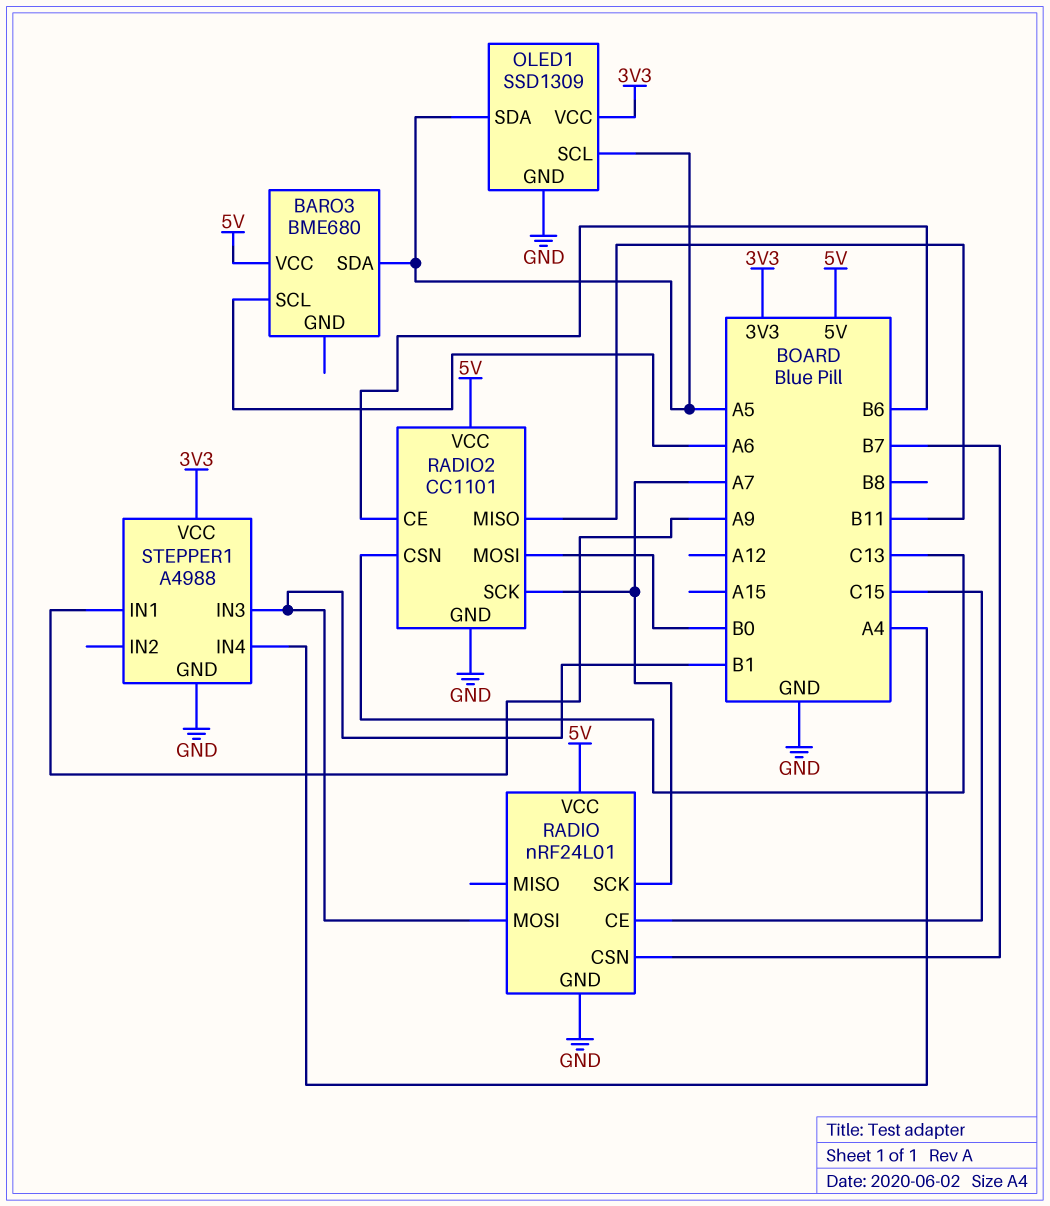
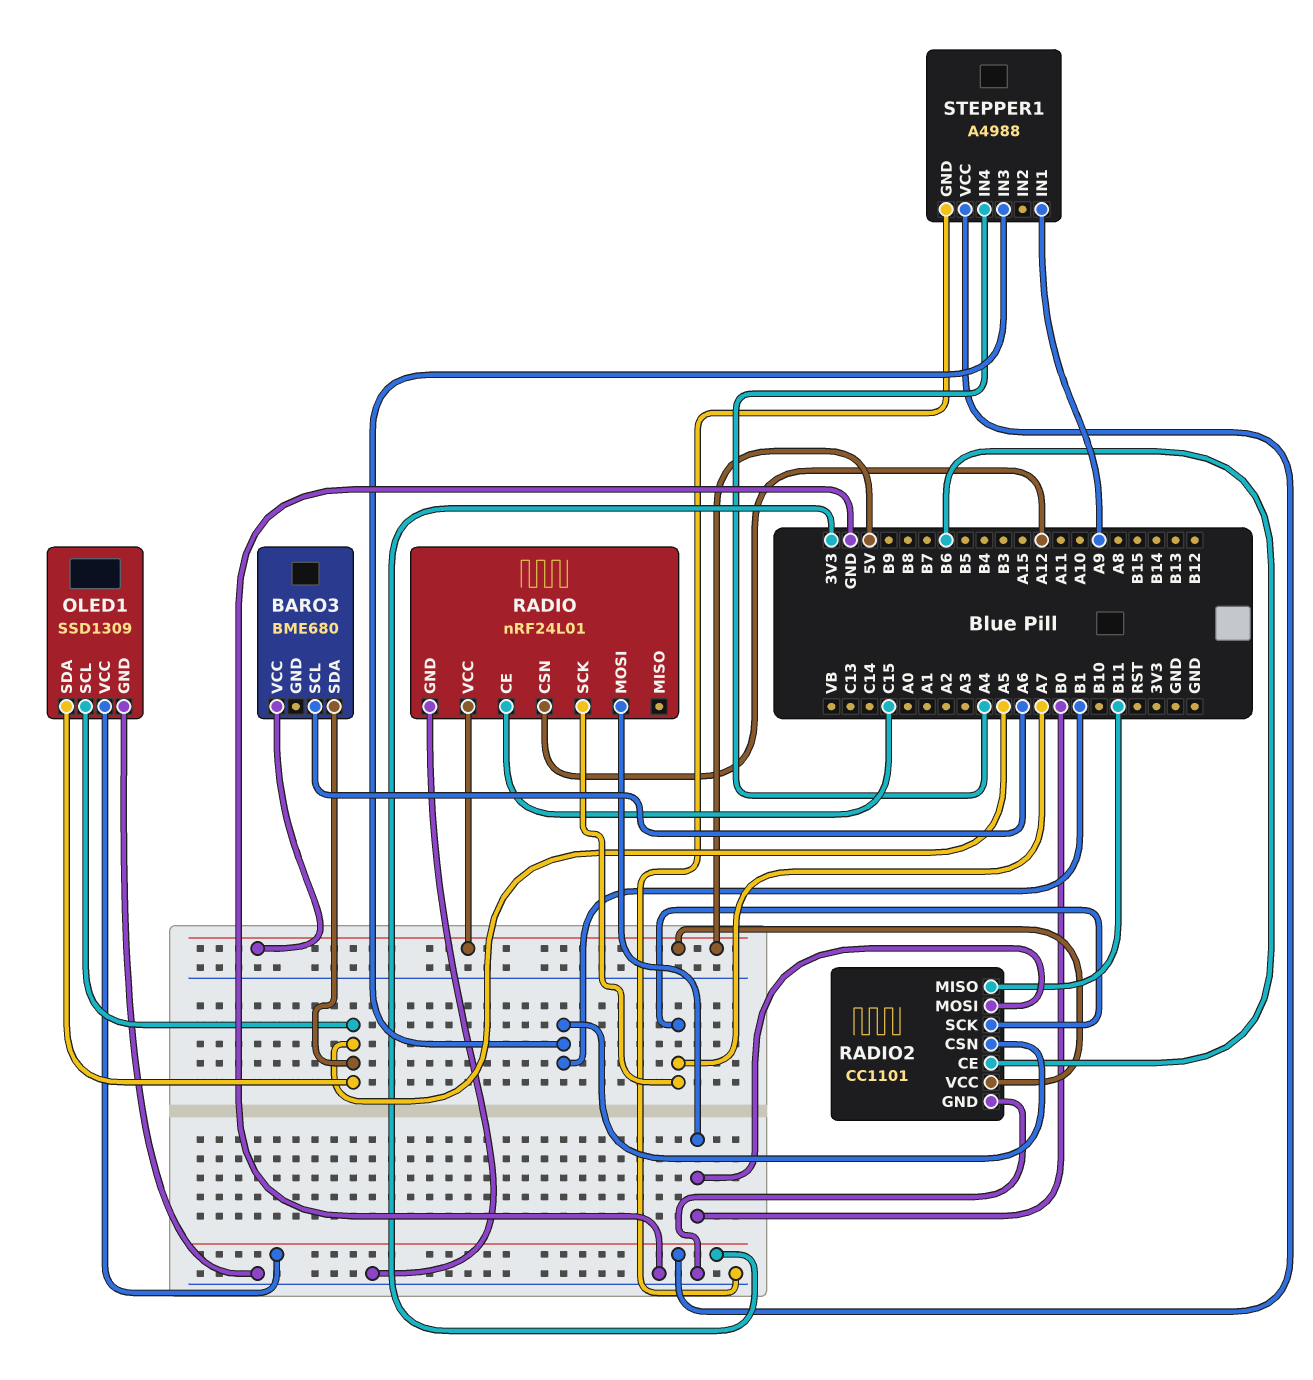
RADIO pin CSN: B7 -> A12
RADIO pin MOSI: B1 -> B0
RADIO2 pin CSN: C13 -> B1

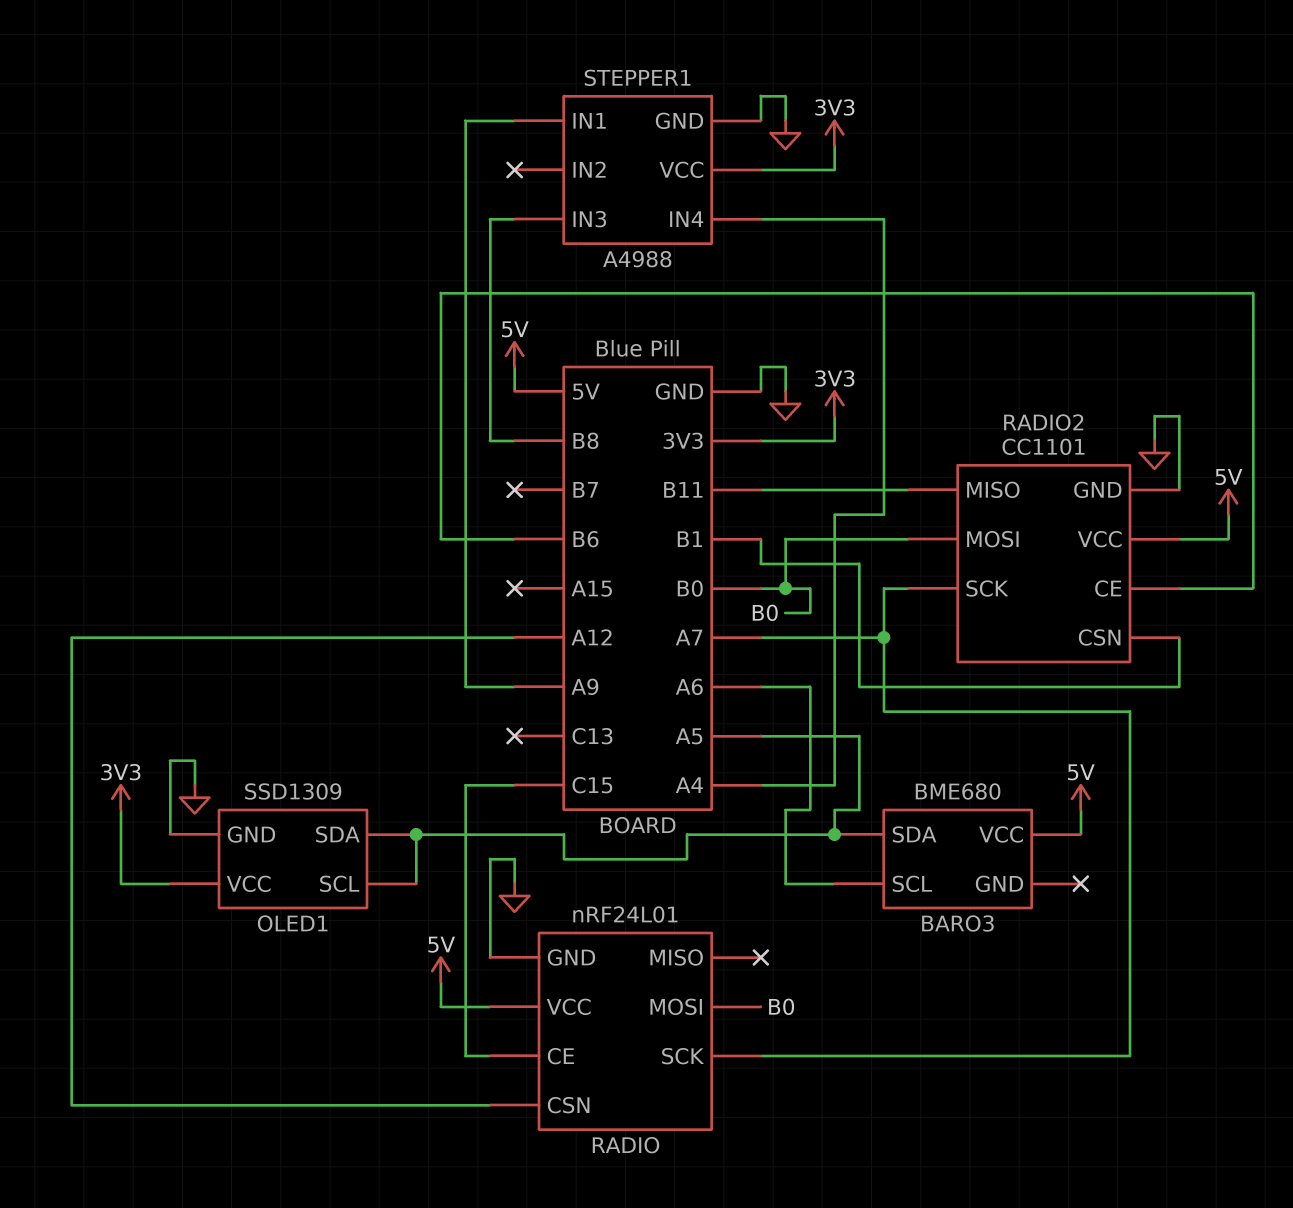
STEPPER1 pin IN3: B1 -> B8

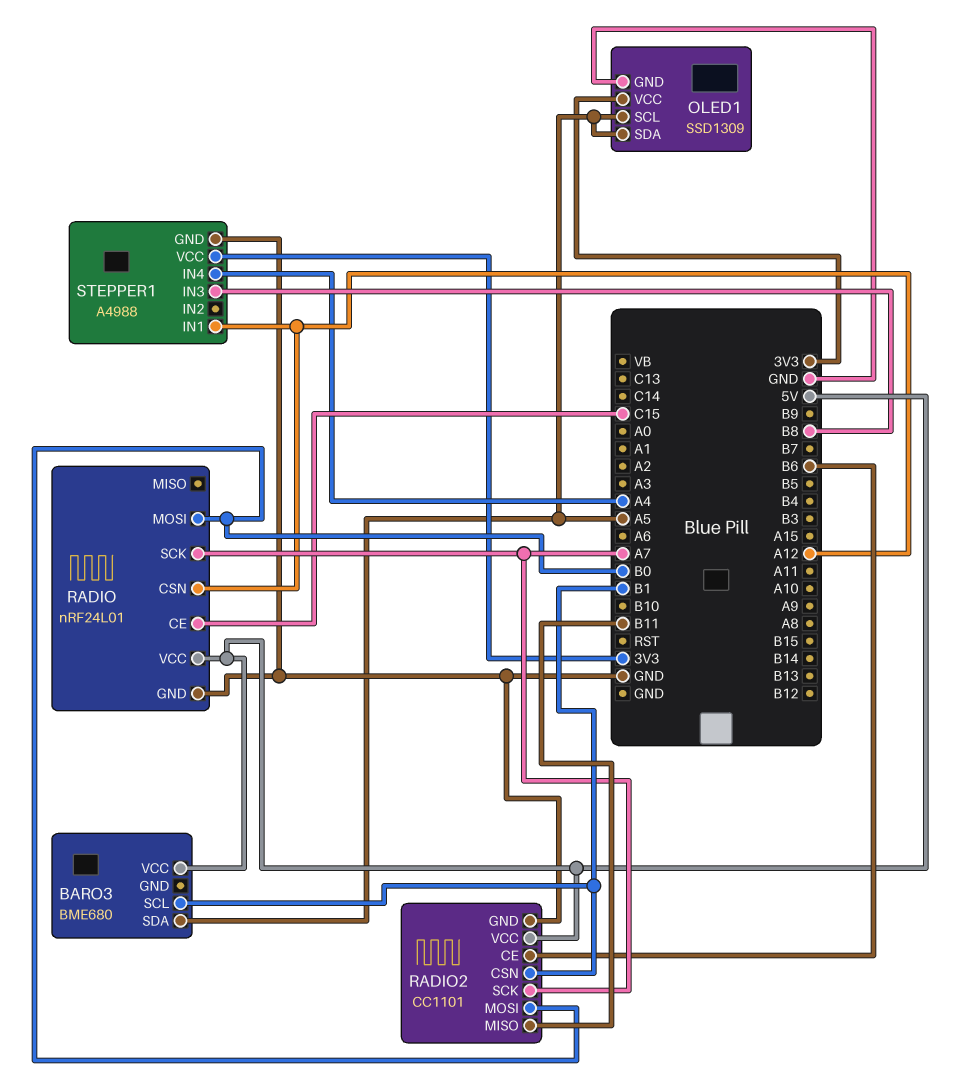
BARO3 pin SCL: A6 -> B1
STEPPER1 pin IN1: A9 -> A12

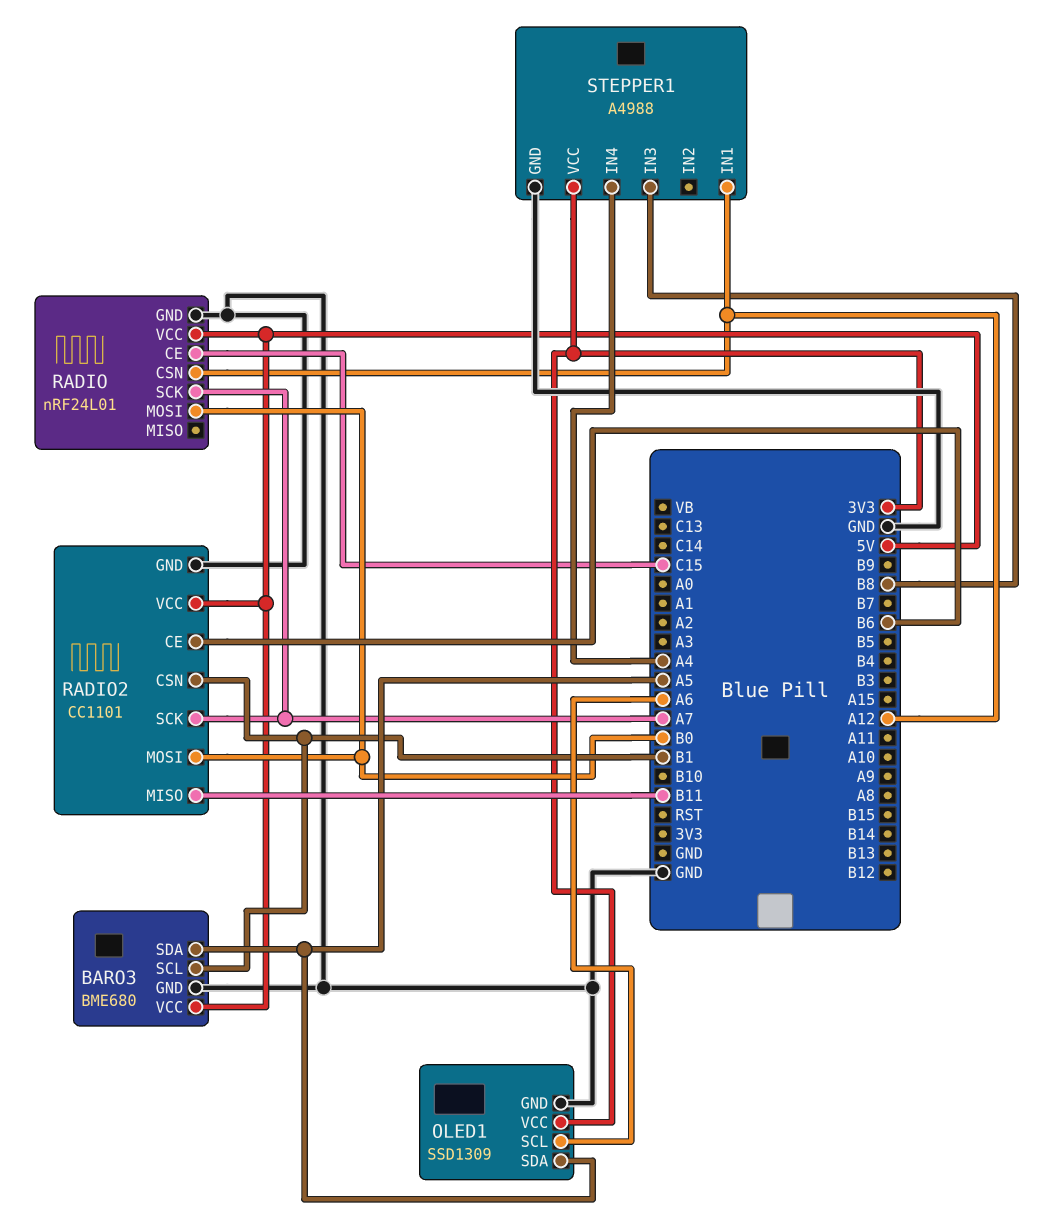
BARO3 pin GND: none -> GND
OLED1 pin SCL: A5 -> A6

